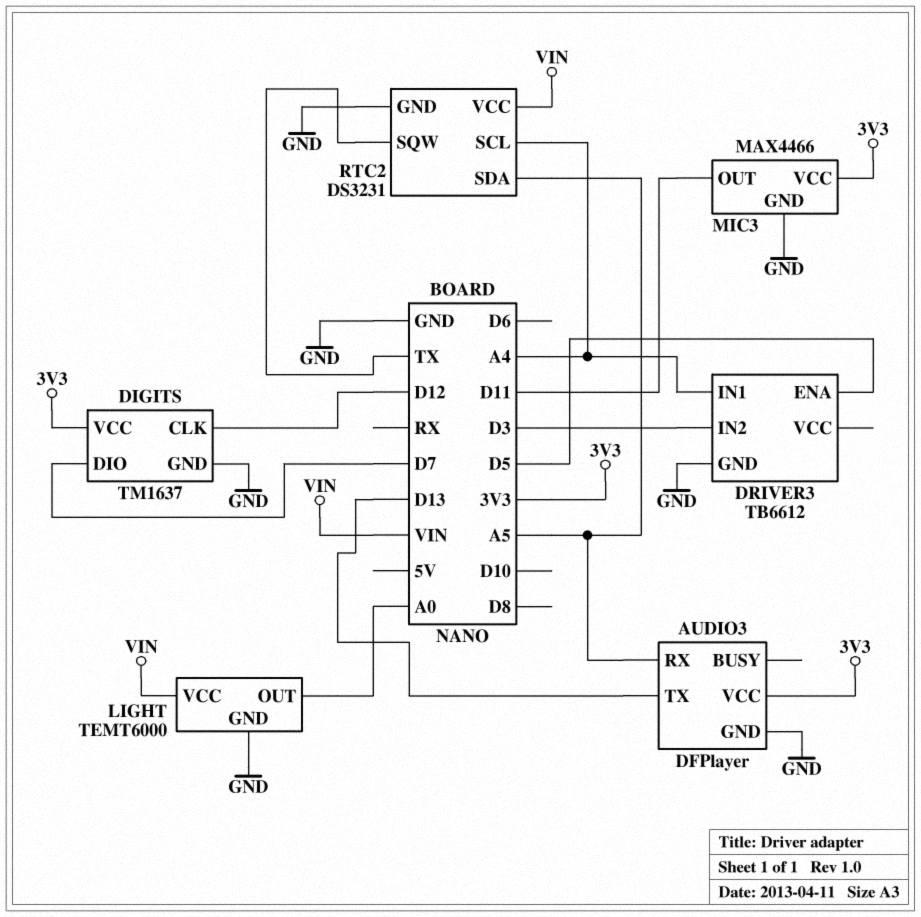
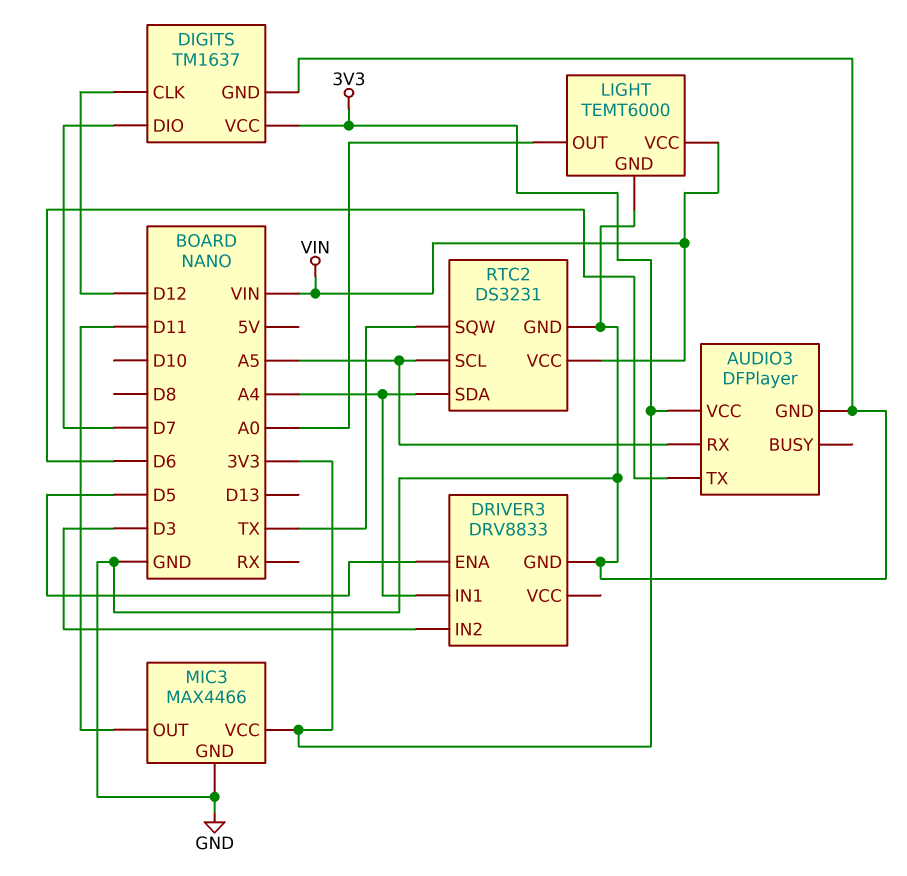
AUDIO3 pin TX: D13 -> D6
DRIVER3: TB6612 -> DRV8833
RTC2 pin SCL: A4 -> A5
RTC2 pin SDA: A5 -> A4

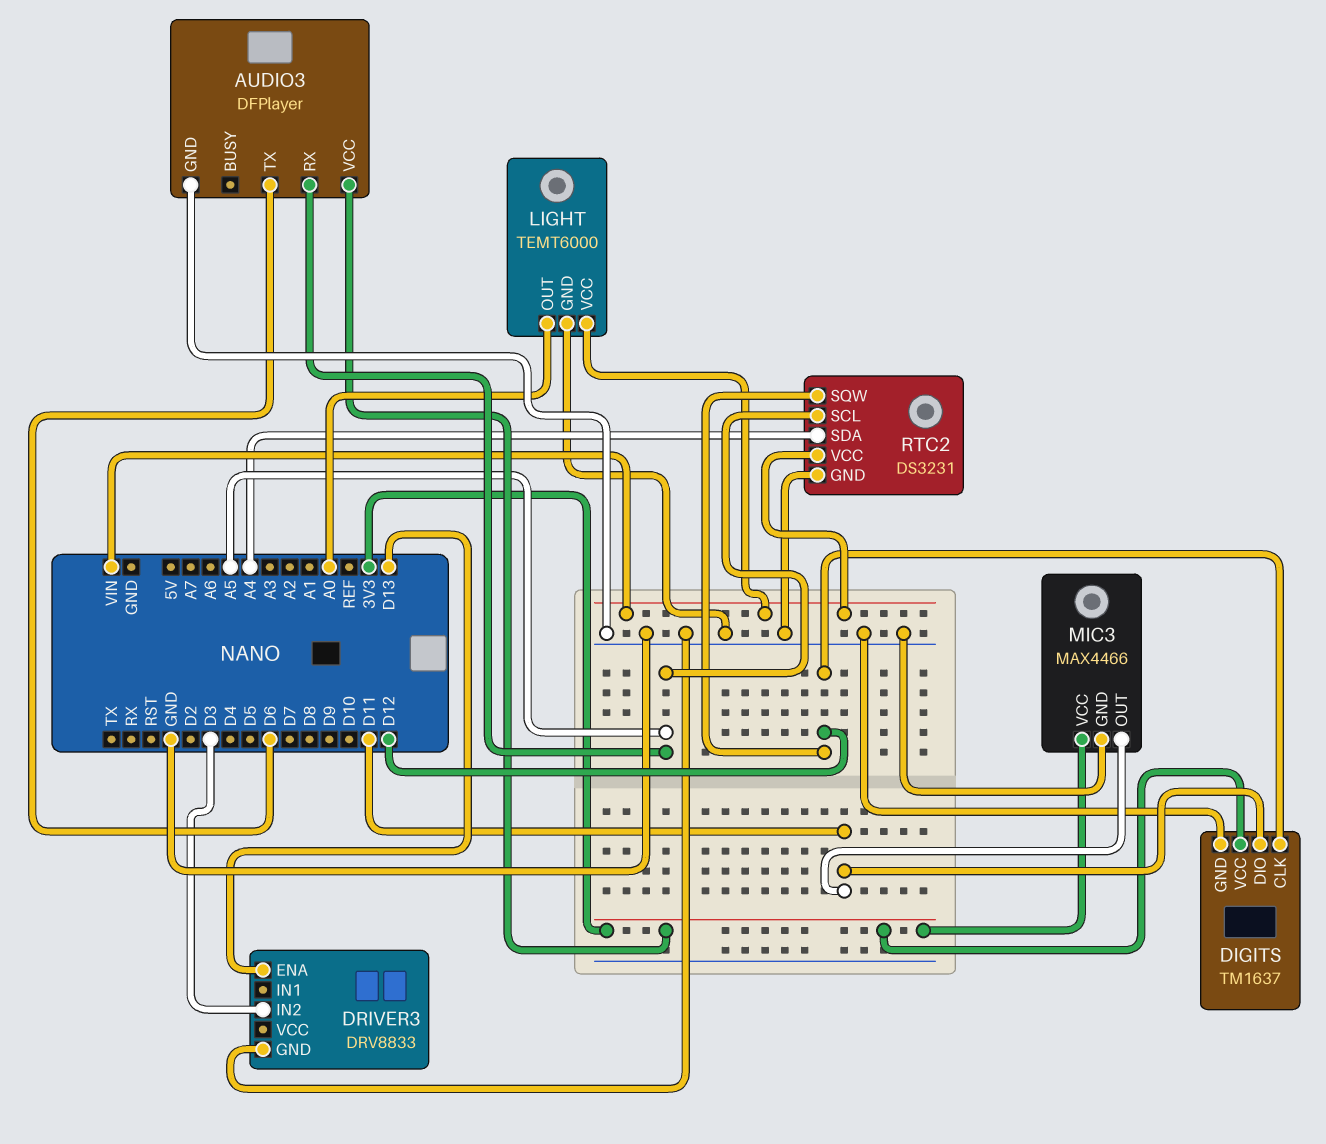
DIGITS pin DIO: D7 -> D11
DRIVER3 pin ENA: D5 -> D13
DRIVER3 pin IN1: A4 -> none
RTC2 pin SQW: TX -> D12

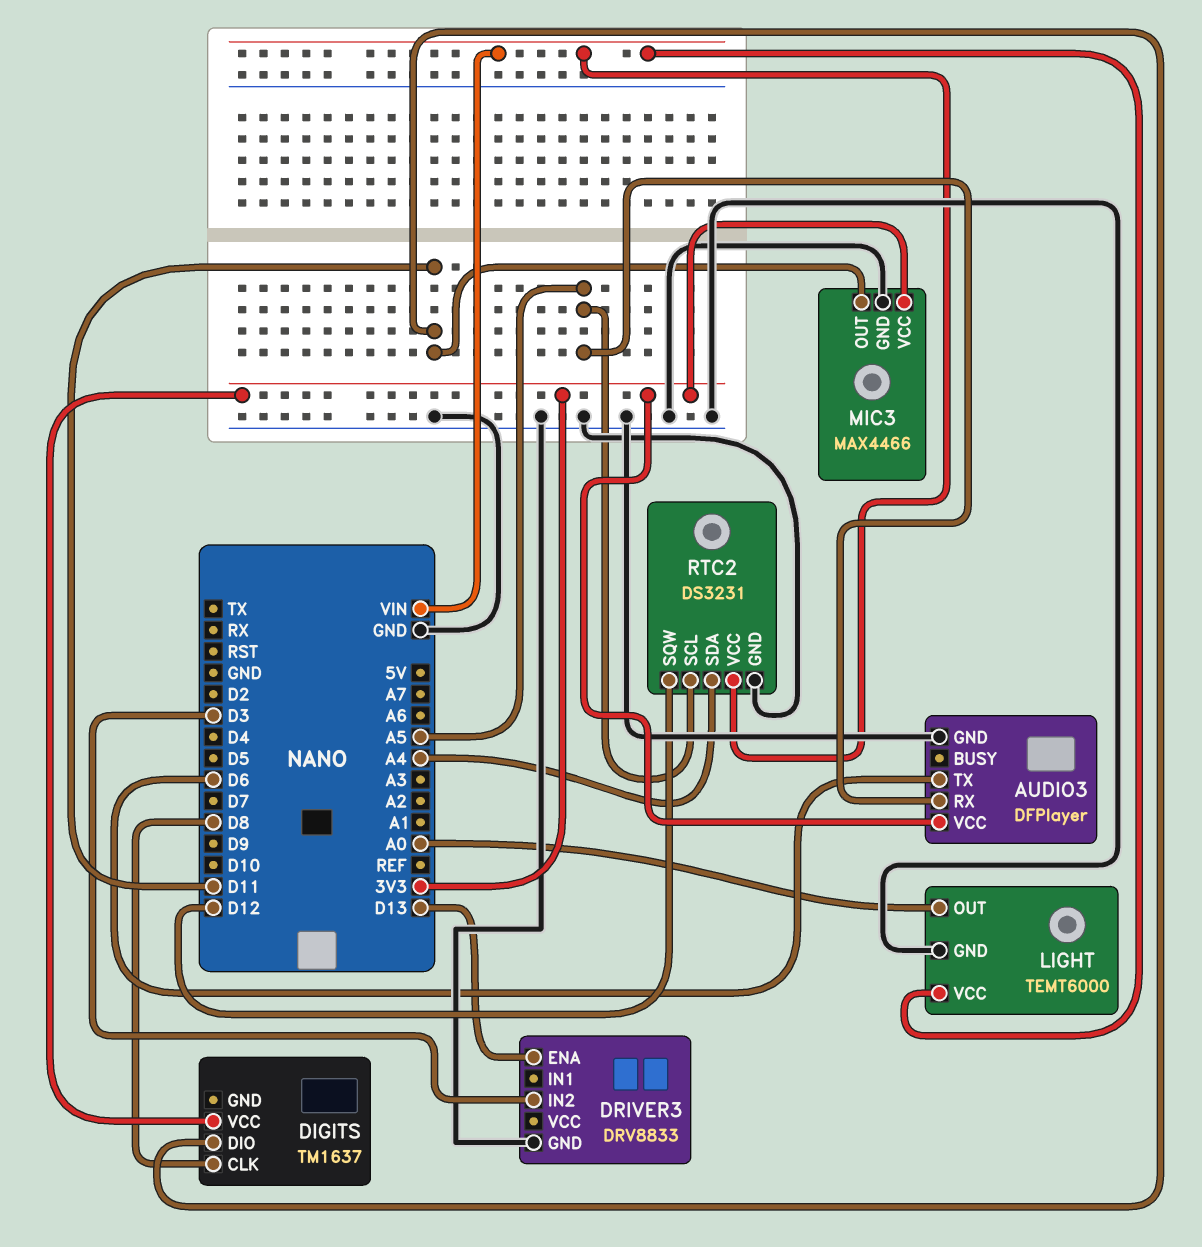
DIGITS pin CLK: D12 -> D8
DIGITS pin GND: GND -> none

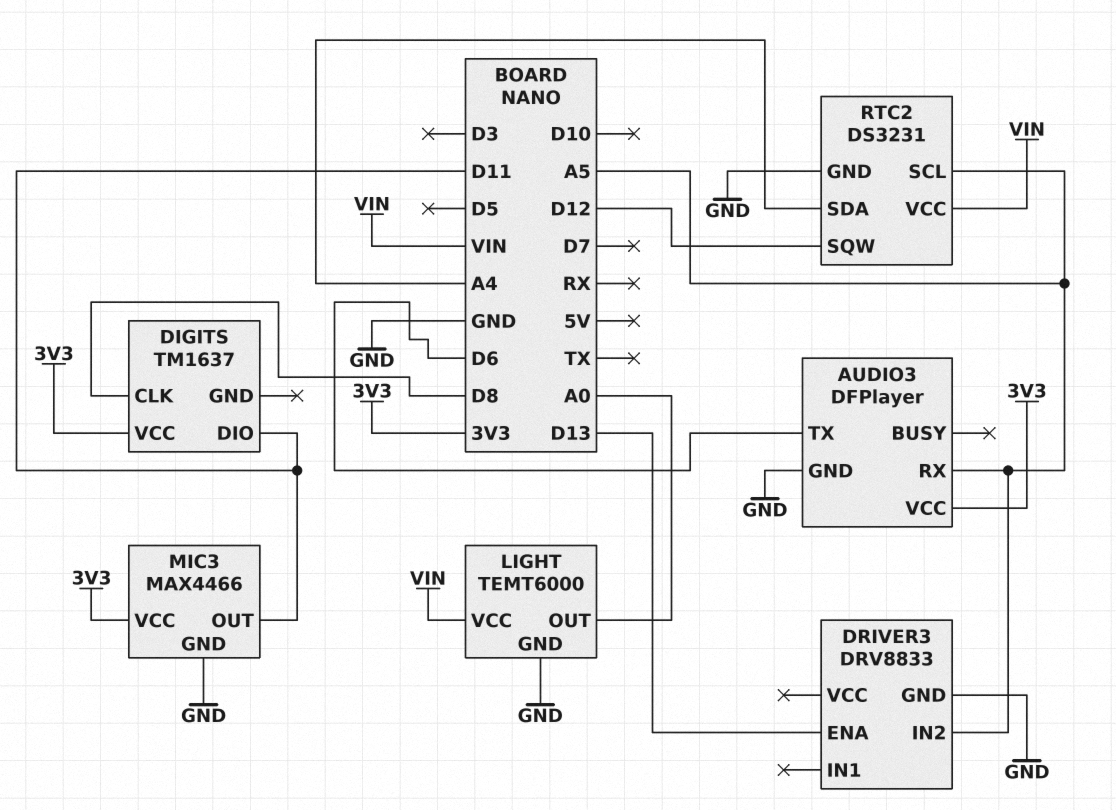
DRIVER3 pin IN2: D3 -> A5

